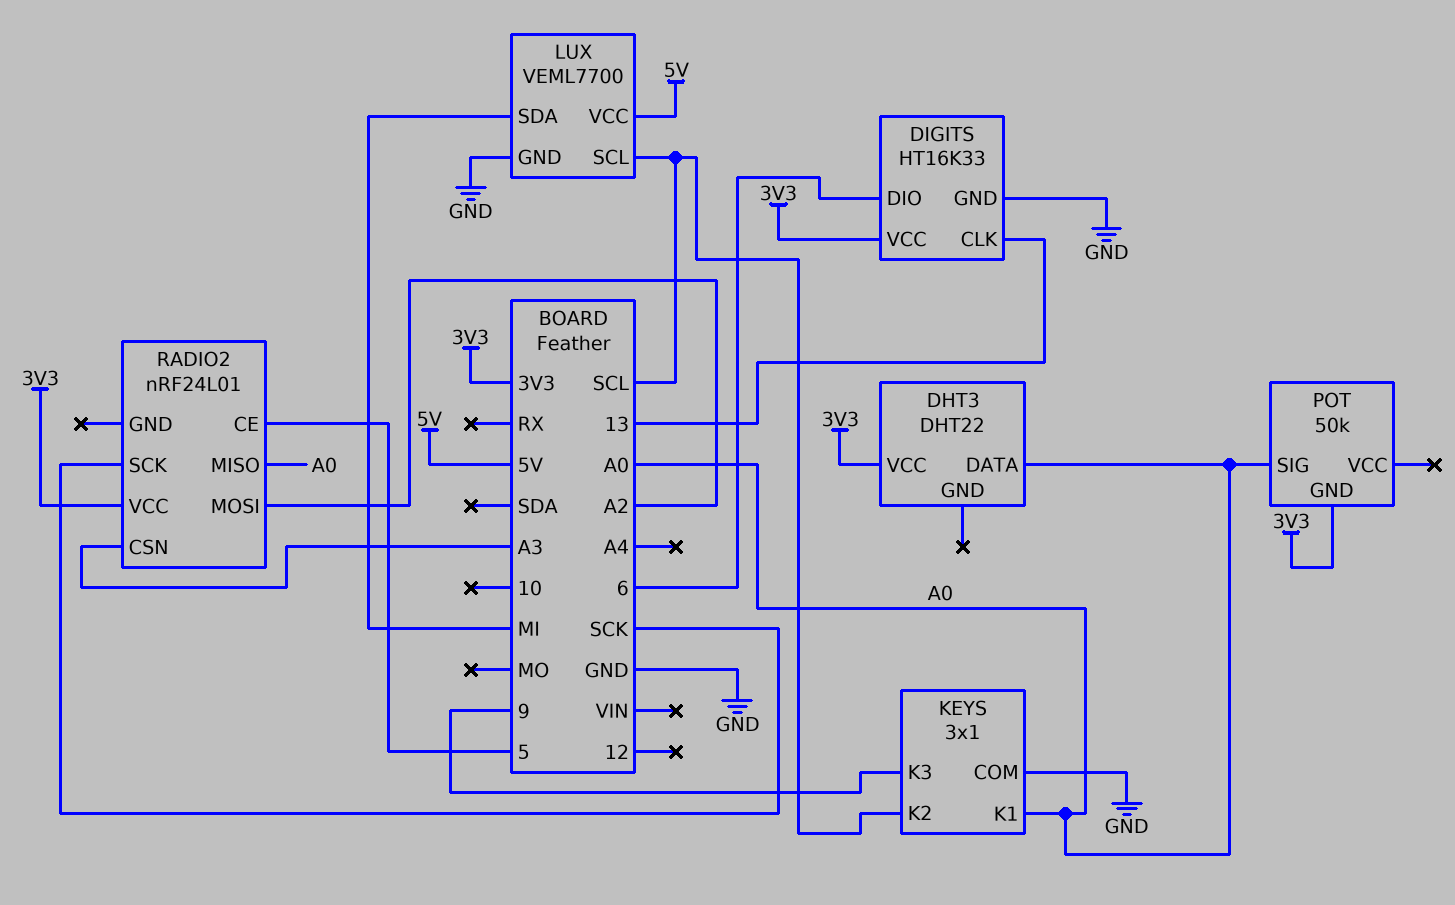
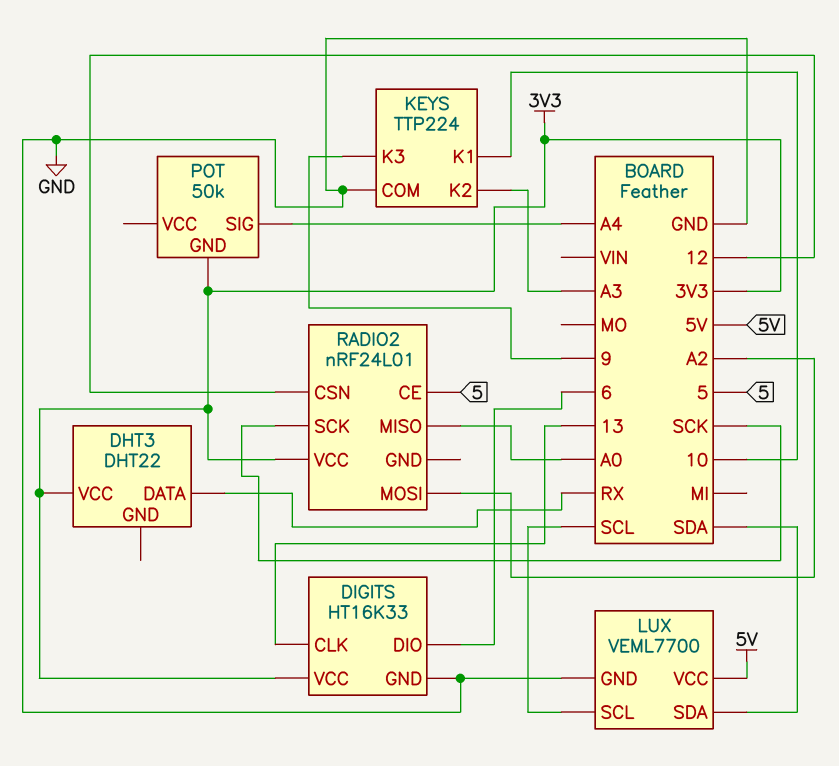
DHT3 pin DATA: A0 -> RX
KEYS: 3x1 -> TTP224
KEYS pin K1: A0 -> 10
KEYS pin K2: SCL -> A3
LUX pin SDA: MI -> SDA
POT pin SIG: A0 -> A4
RADIO2 pin CSN: A3 -> 12

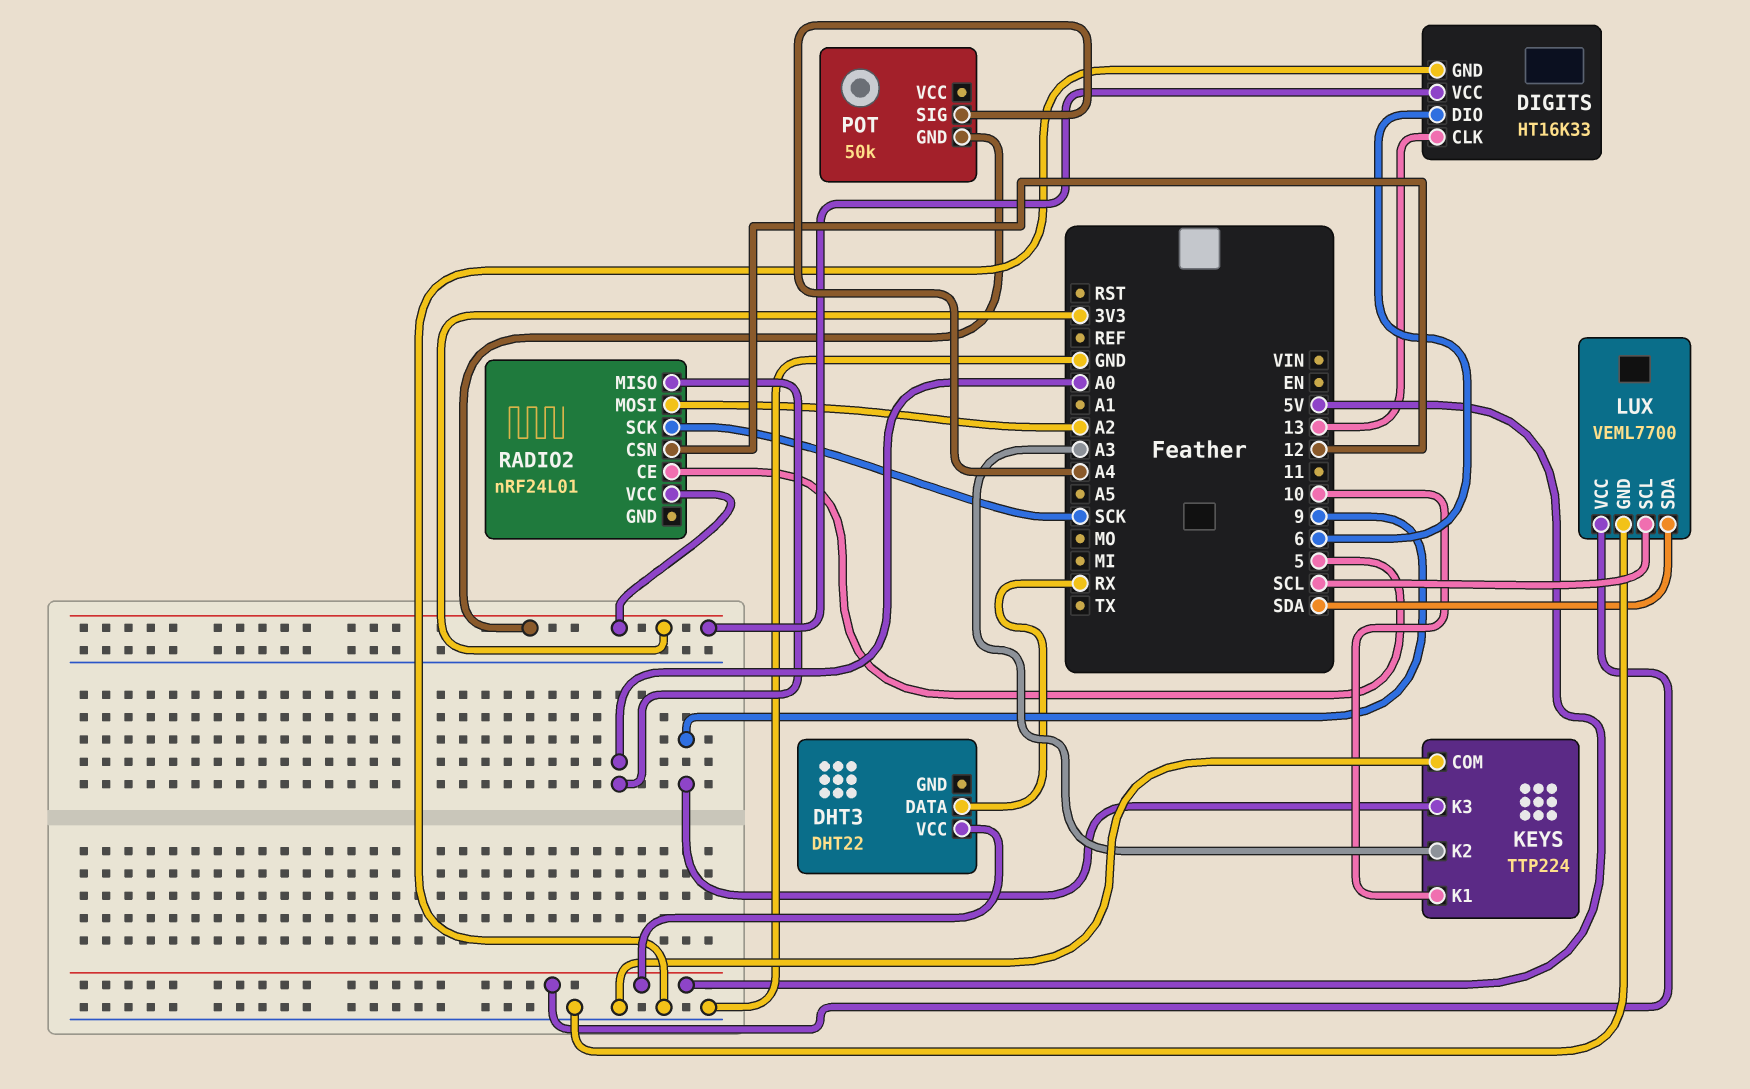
DHT3 pin VCC: 3V3 -> 5V

